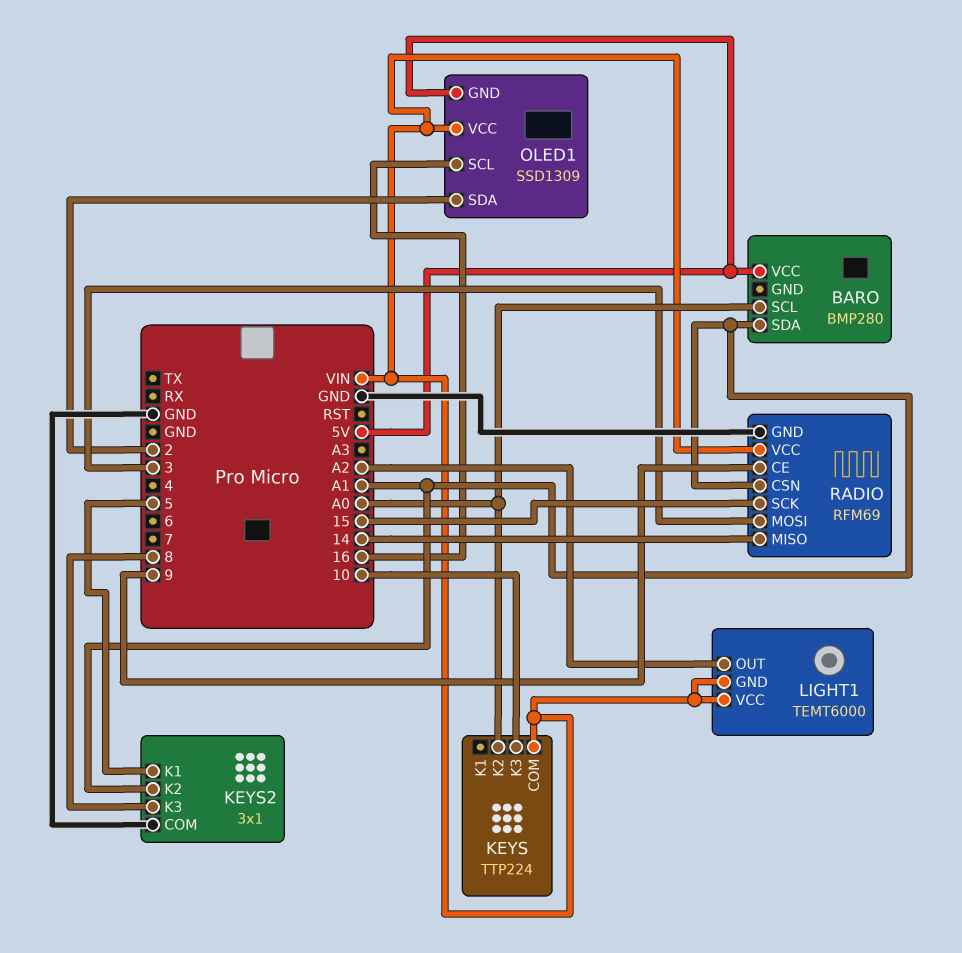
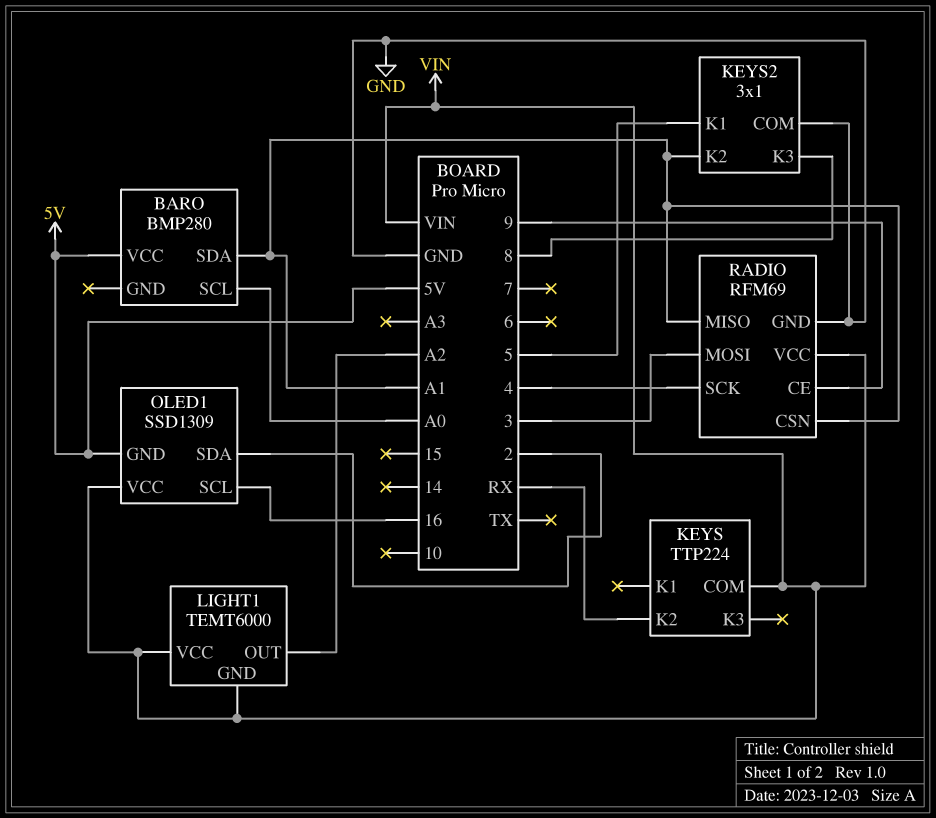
KEYS pin K2: A0 -> RX
KEYS pin K3: 10 -> none
RADIO pin MISO: 14 -> A1
RADIO pin SCK: 15 -> 4

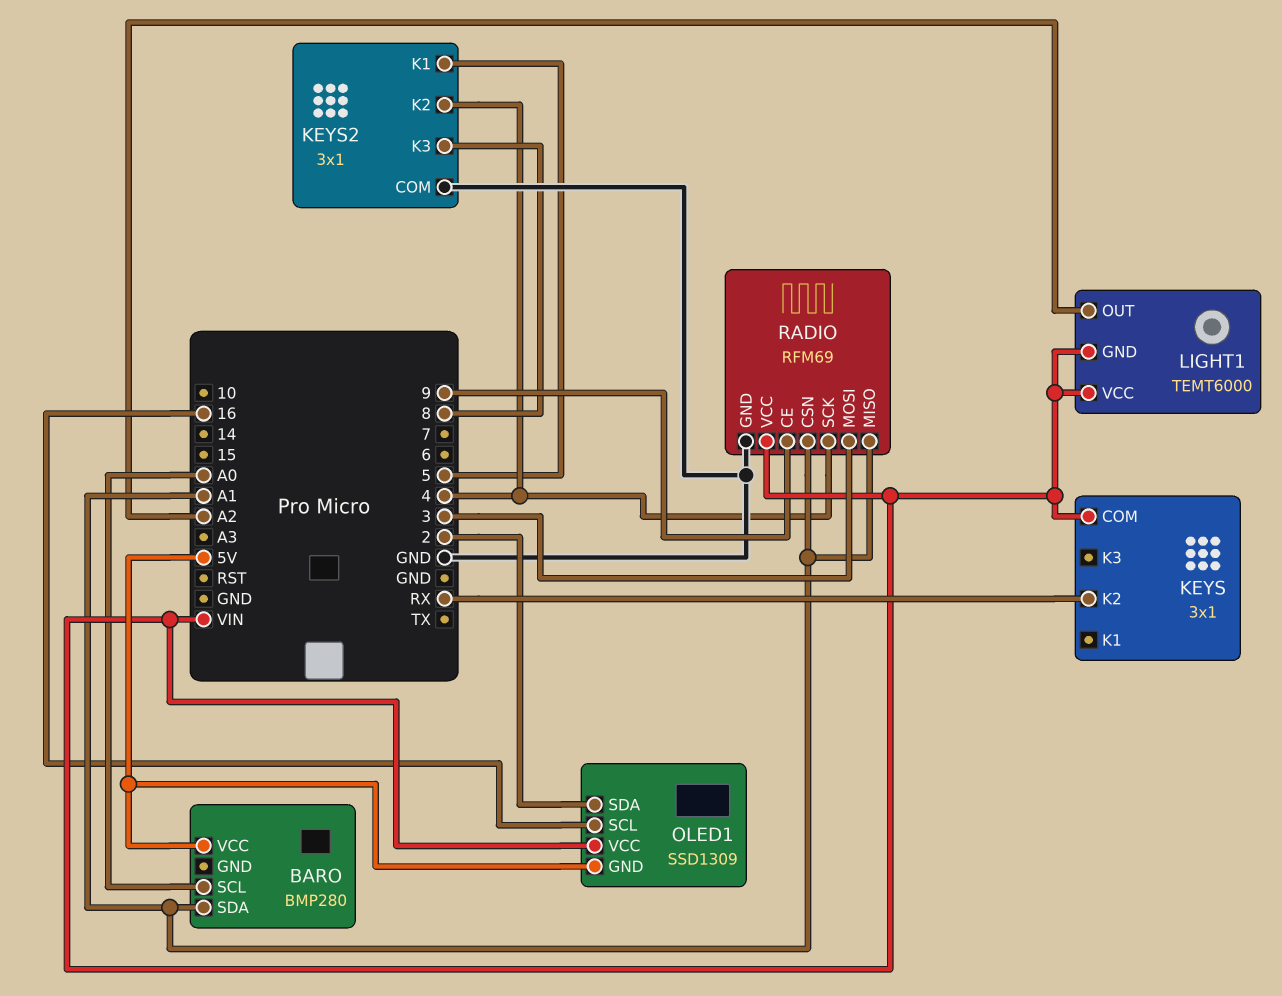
KEYS: TTP224 -> 3x1
KEYS2 pin K2: A1 -> 4

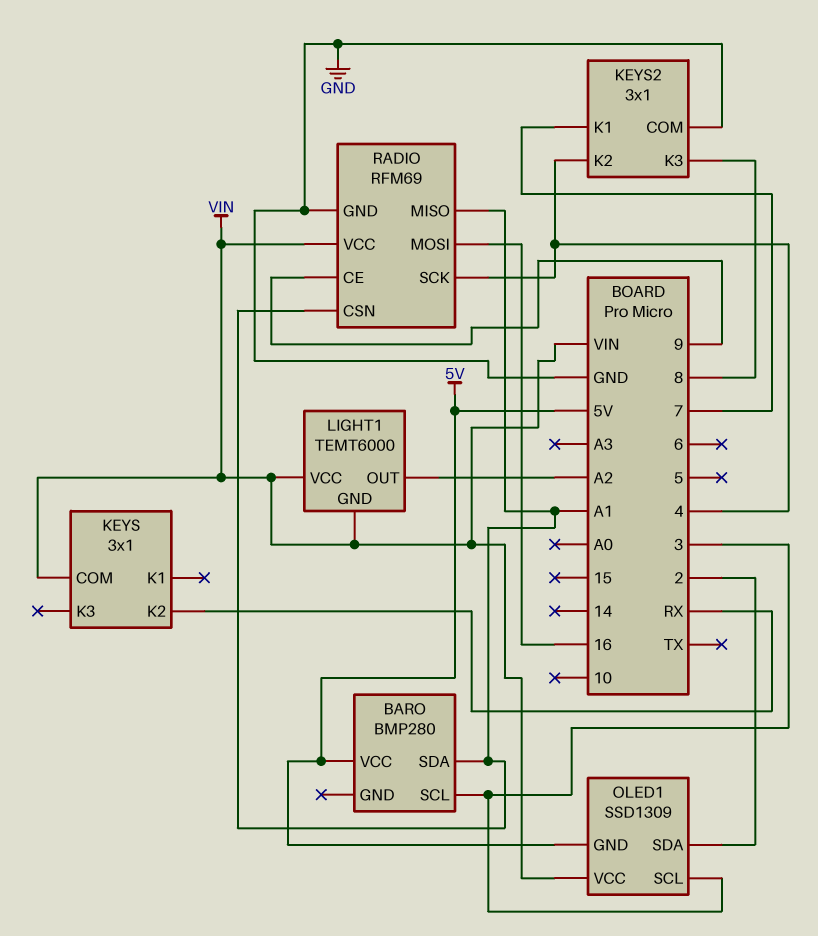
BARO pin SCL: A0 -> 3
KEYS2 pin K1: 5 -> 7
OLED1 pin SCL: 16 -> 3
RADIO pin MOSI: 3 -> 16

